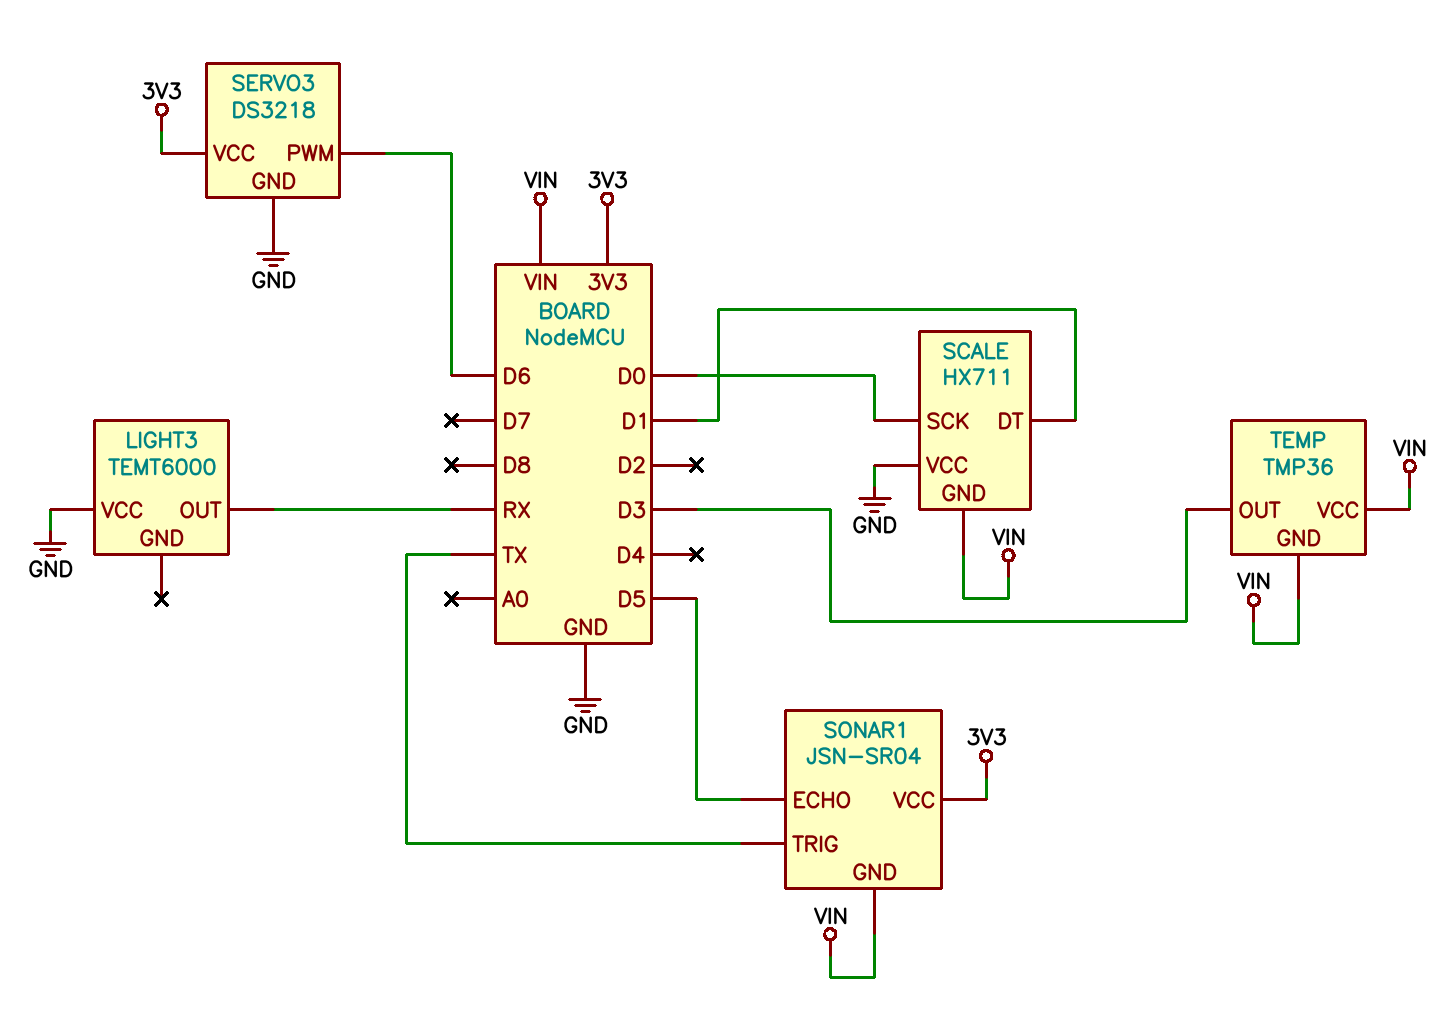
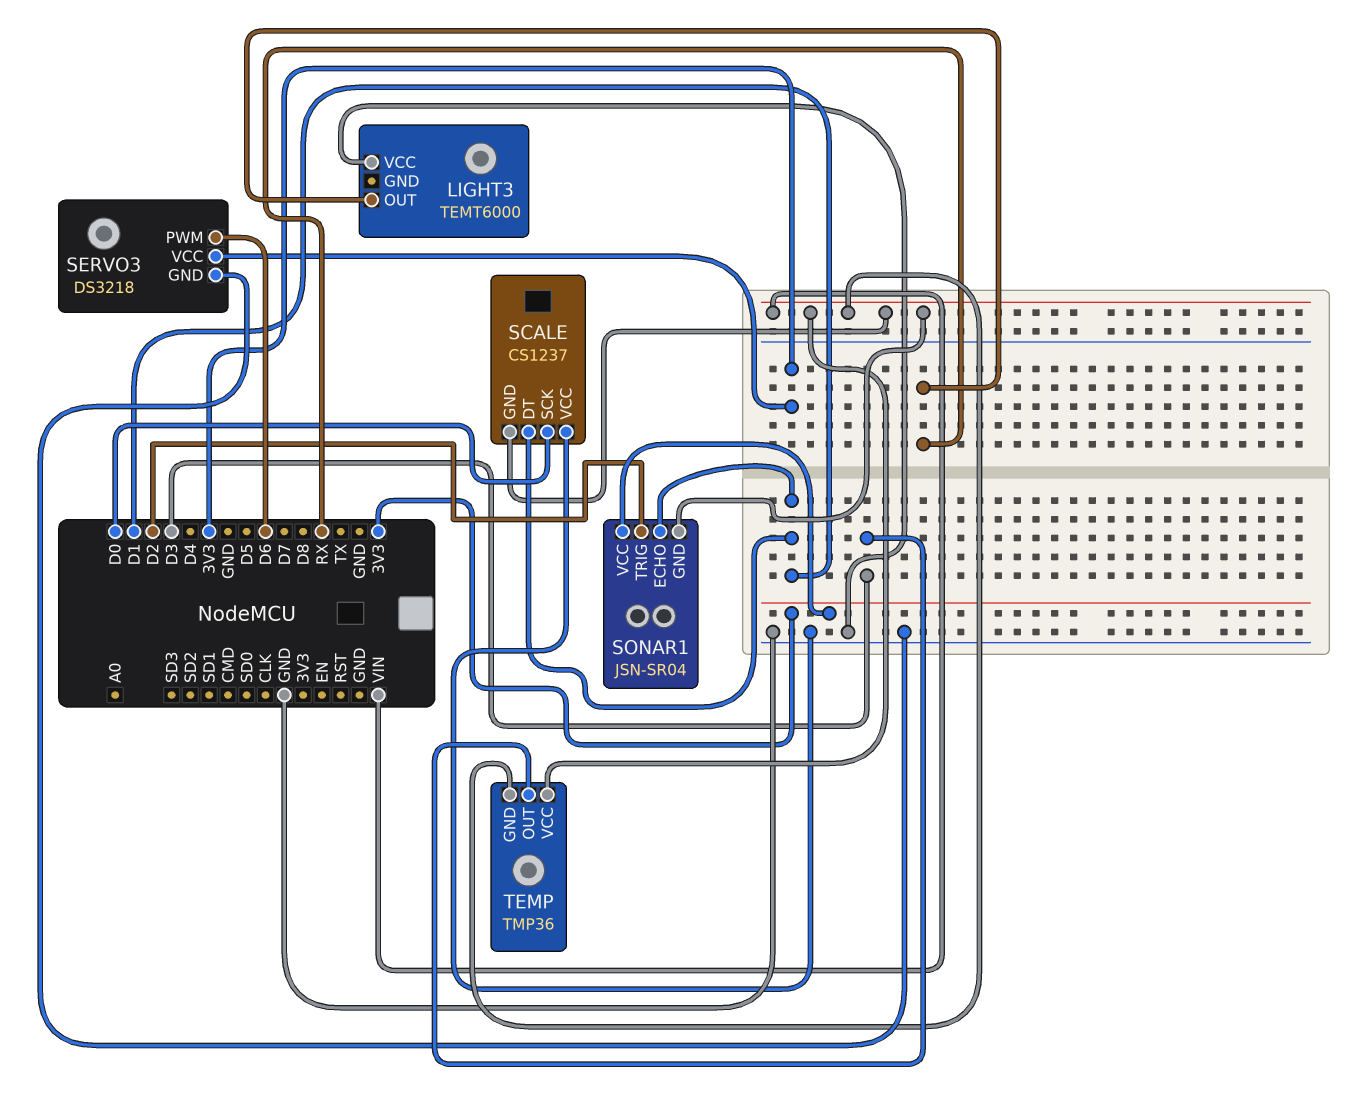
SCALE: HX711 -> CS1237
SONAR1 pin ECHO: D5 -> D1
SONAR1 pin TRIG: TX -> D2

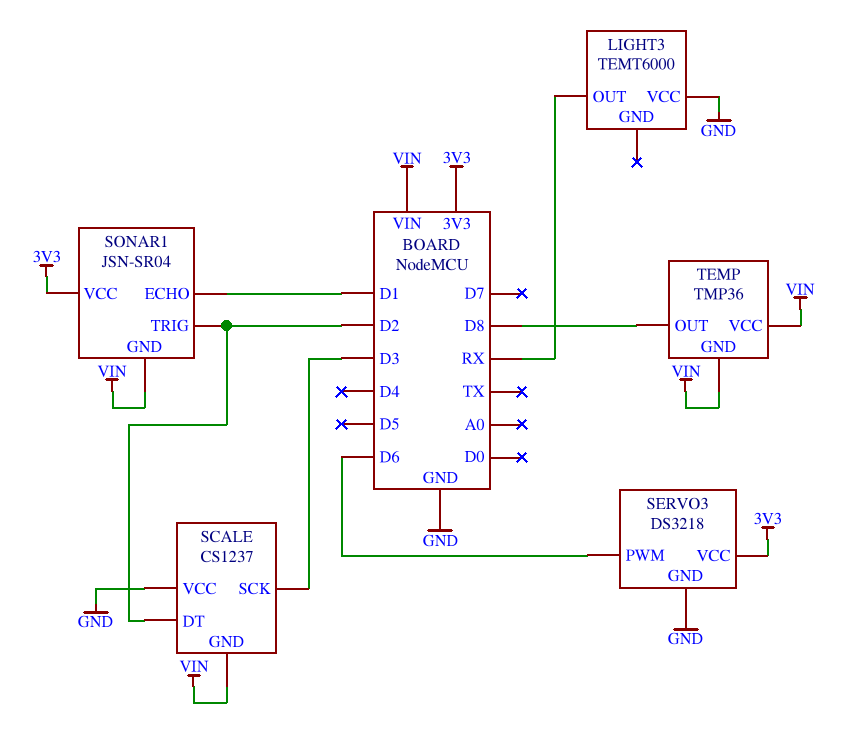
SCALE pin DT: D1 -> D2
SCALE pin SCK: D0 -> D3
TEMP pin OUT: D3 -> D8

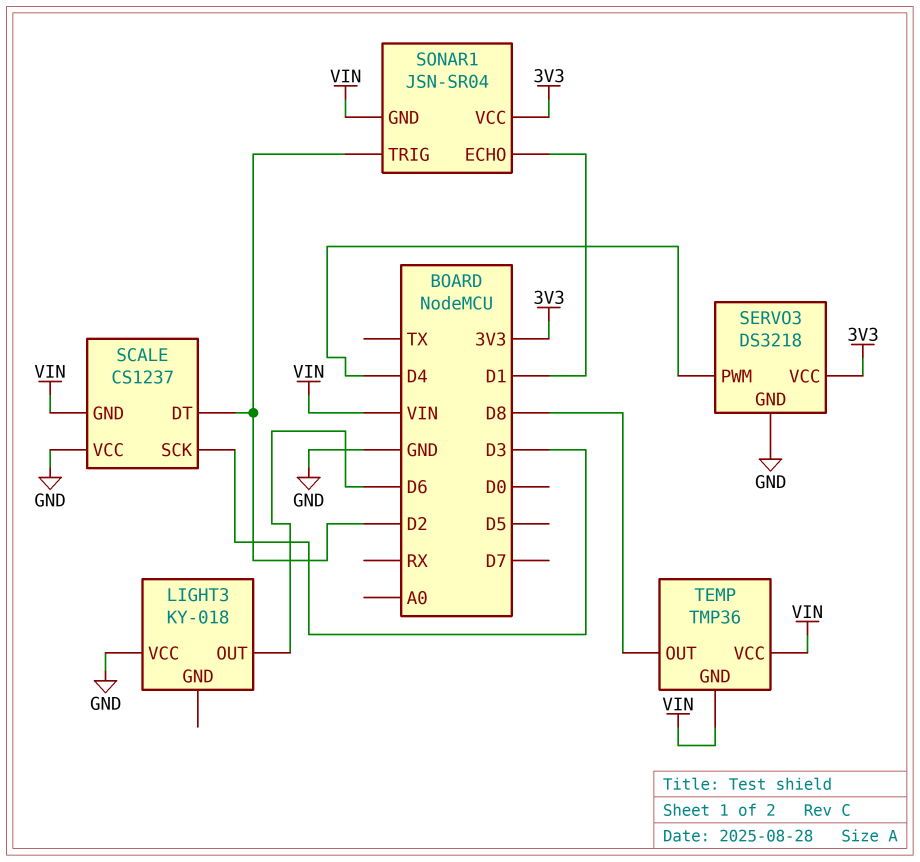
LIGHT3: TEMT6000 -> KY-018
LIGHT3 pin OUT: RX -> D6
SERVO3 pin PWM: D6 -> D4

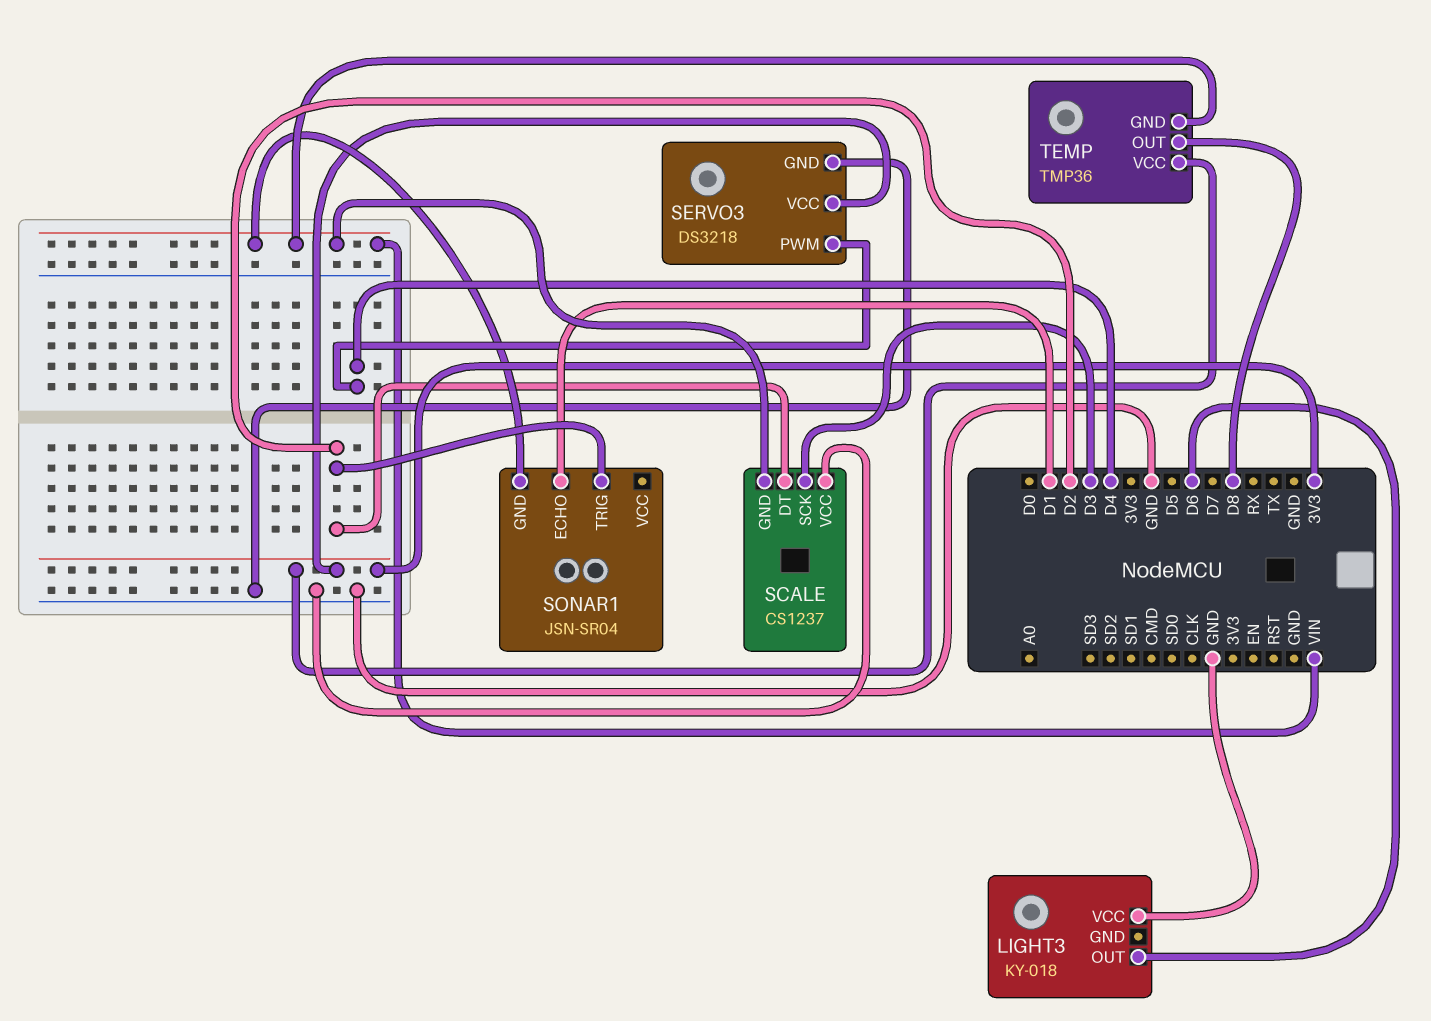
SONAR1 pin VCC: 3V3 -> none
TEMP pin VCC: VIN -> 3V3

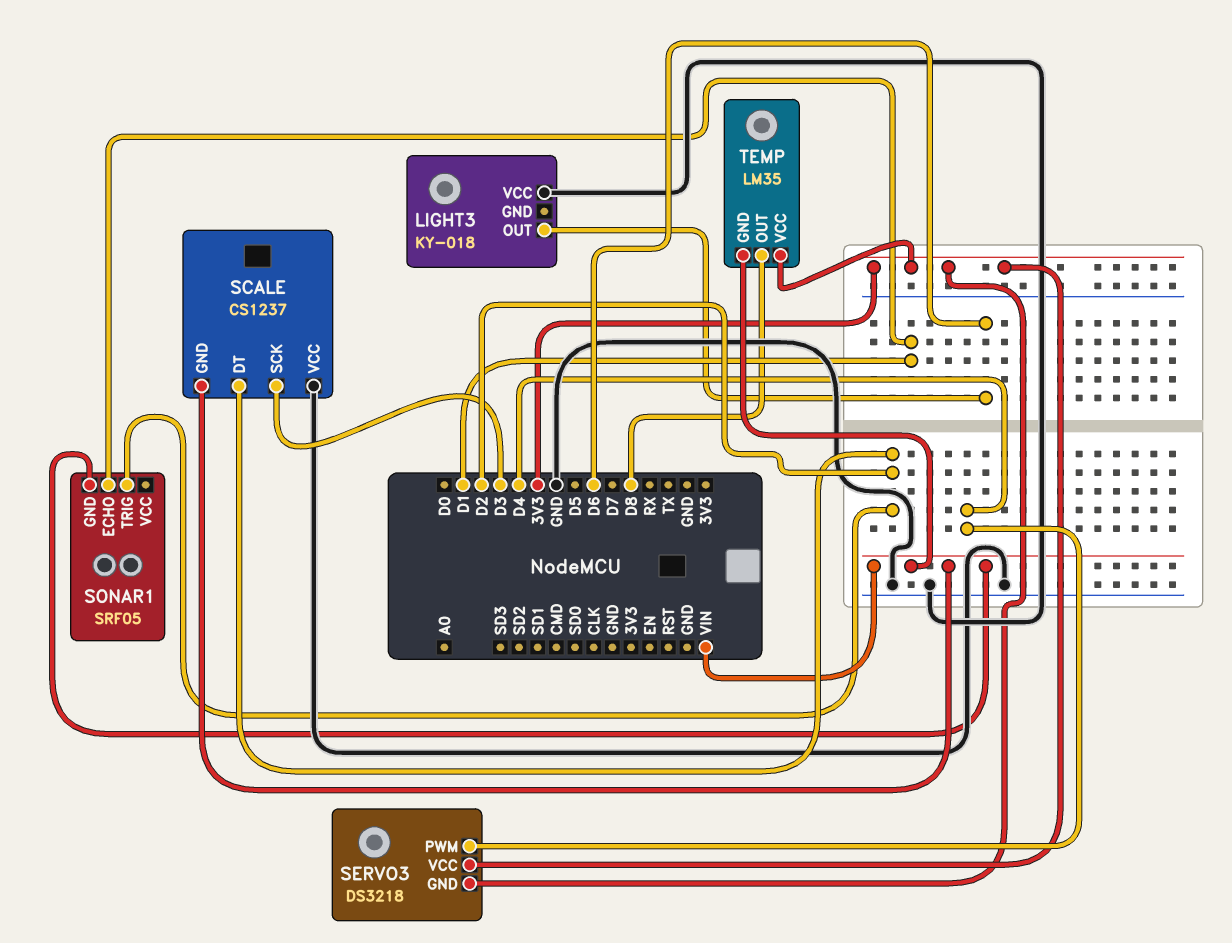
SERVO3 pin GND: GND -> 3V3
SONAR1: JSN-SR04 -> SRF05
TEMP: TMP36 -> LM35

